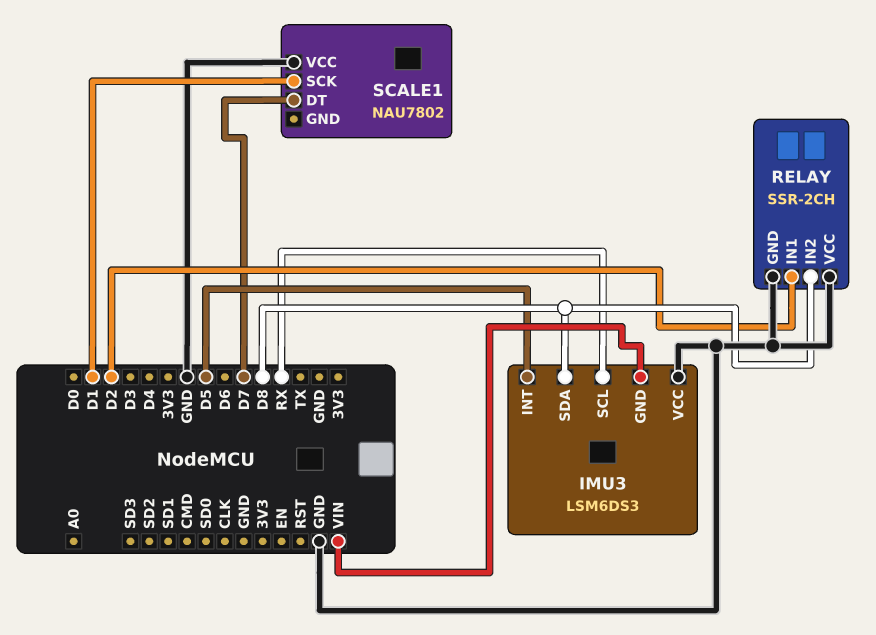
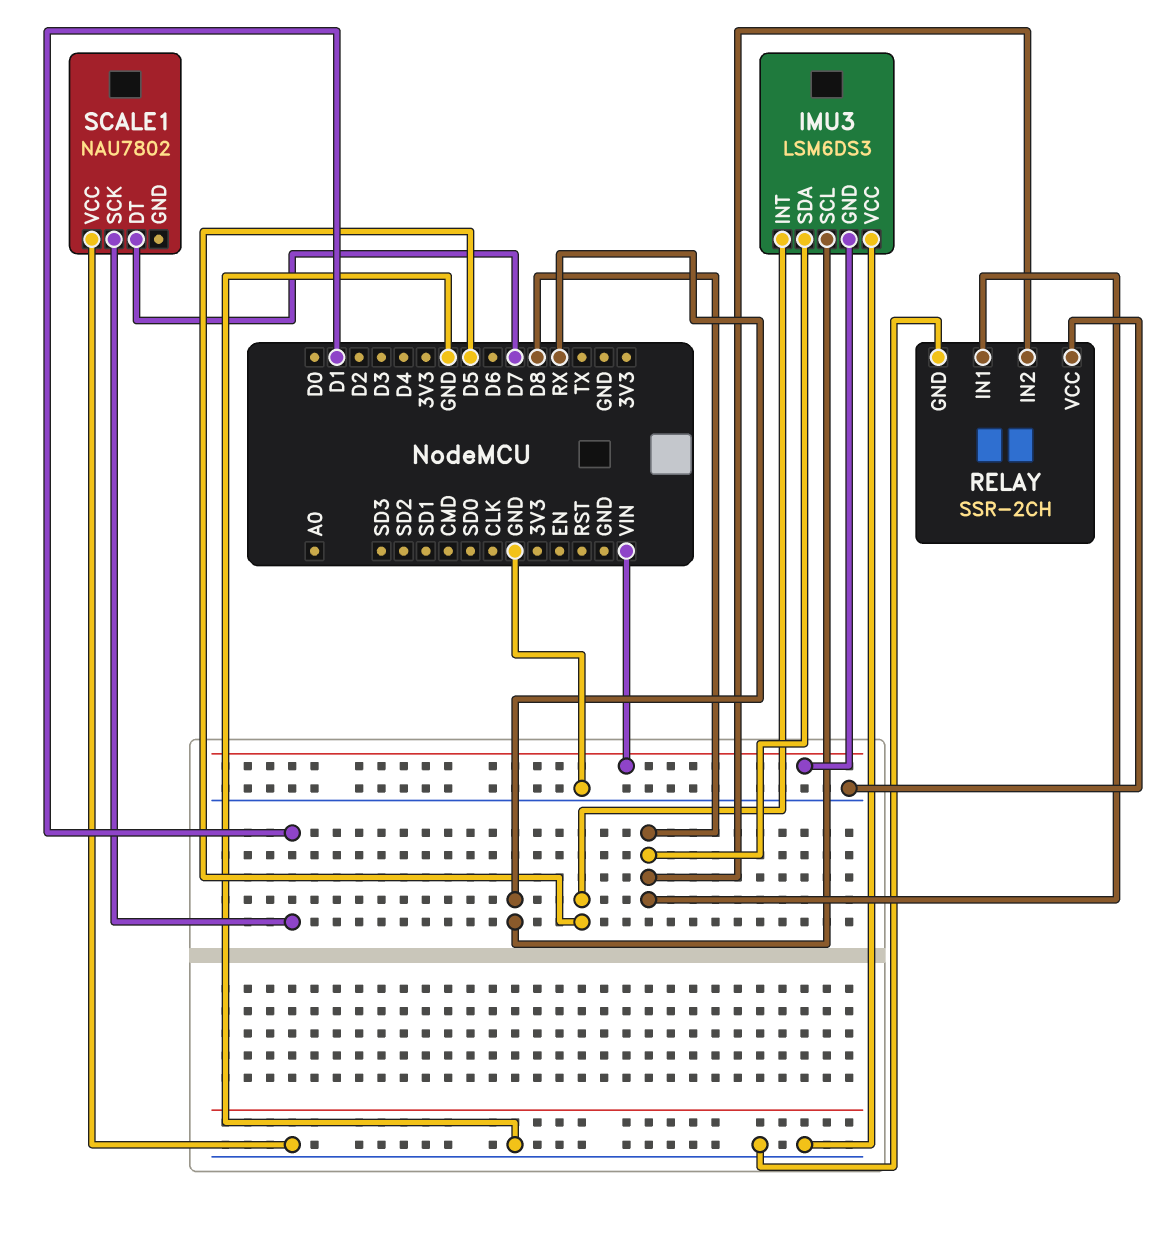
RELAY pin IN1: D2 -> D8

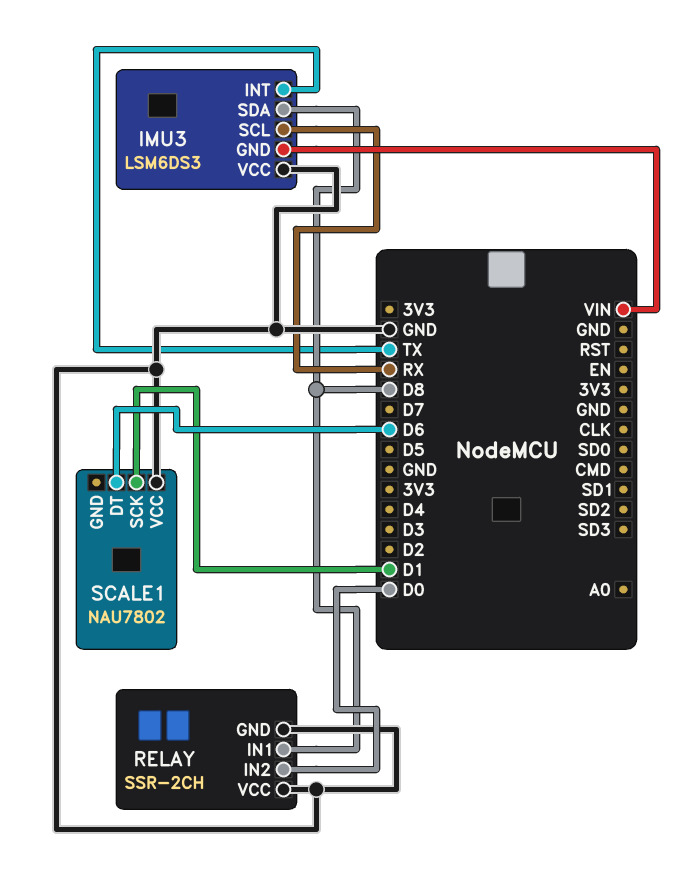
IMU3 pin INT: D5 -> TX
RELAY pin IN2: D8 -> D0
SCALE1 pin DT: D7 -> D6

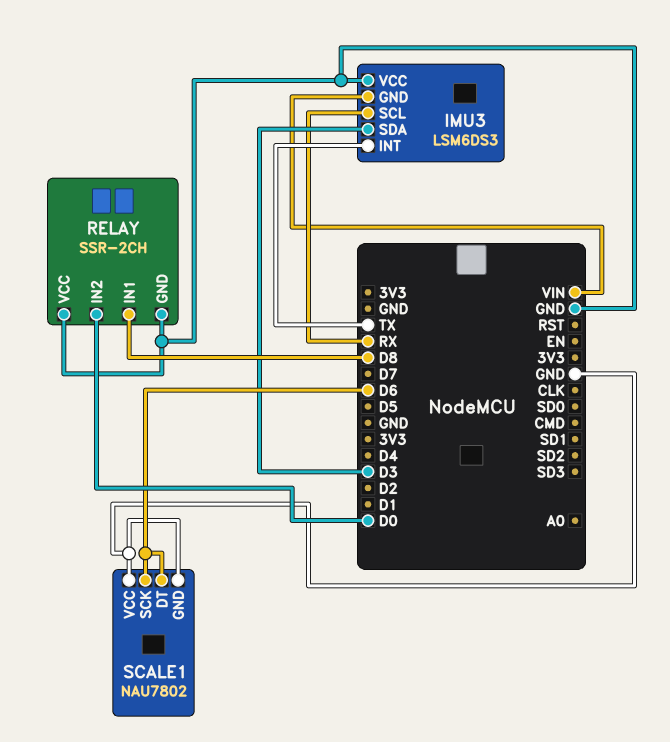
IMU3 pin SDA: D8 -> D3
SCALE1 pin GND: none -> GND
SCALE1 pin SCK: D1 -> D6

